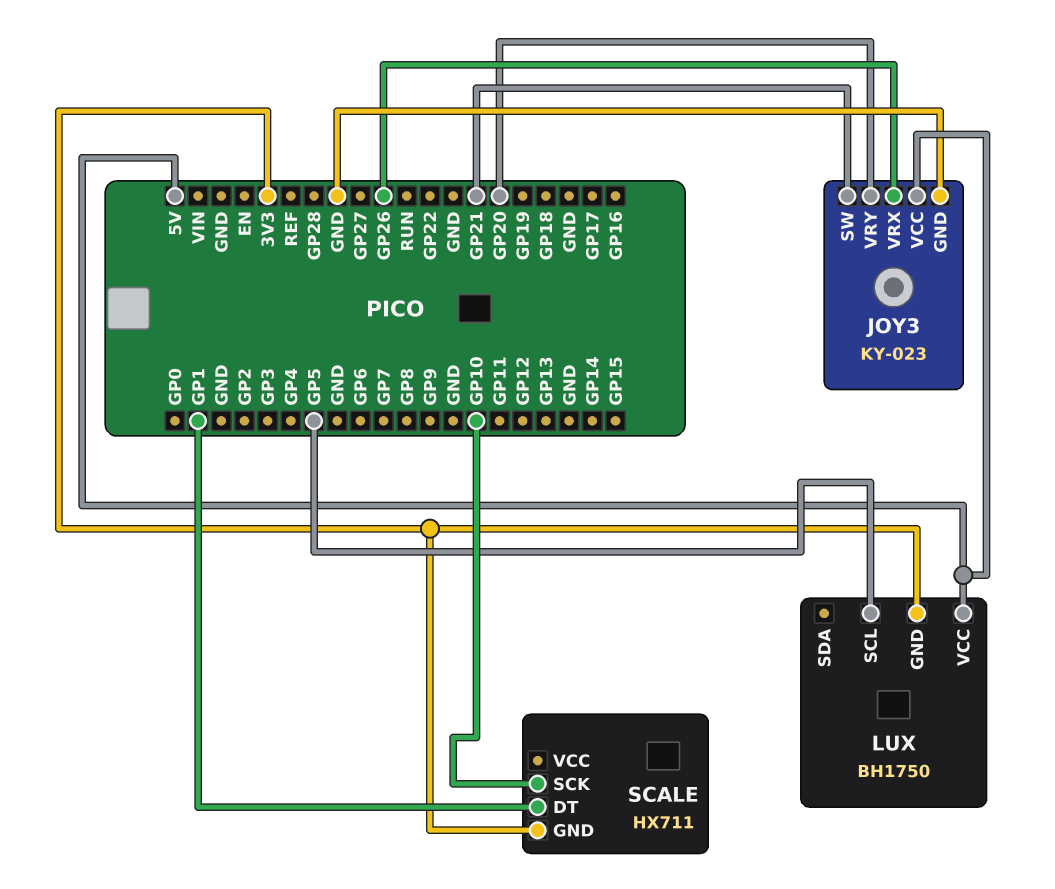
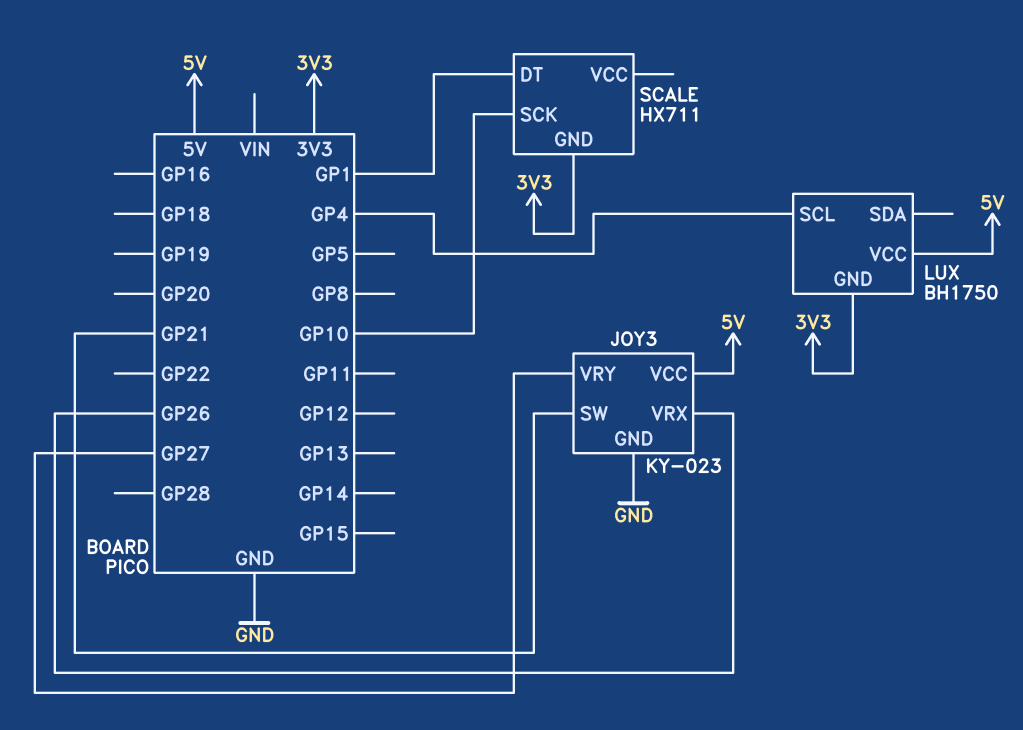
JOY3 pin VRY: GP20 -> GP27
LUX pin SCL: GP5 -> GP4

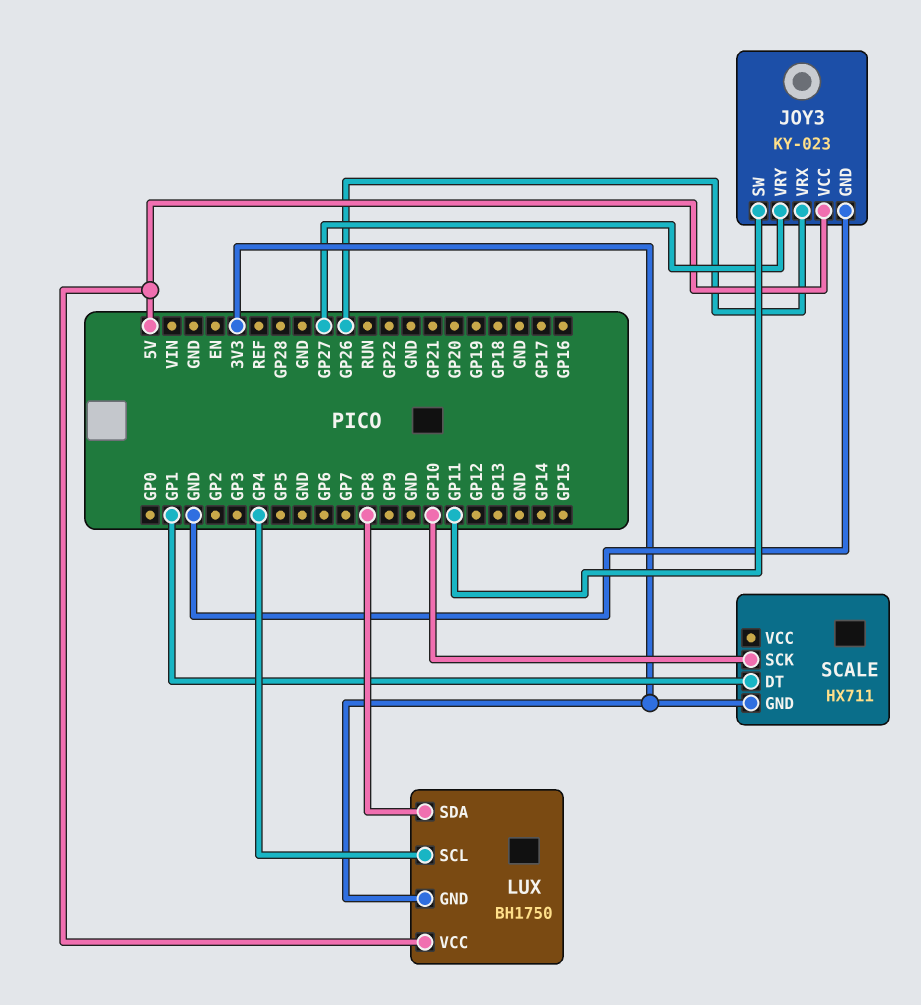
JOY3 pin SW: GP21 -> GP11
LUX pin SDA: none -> GP8

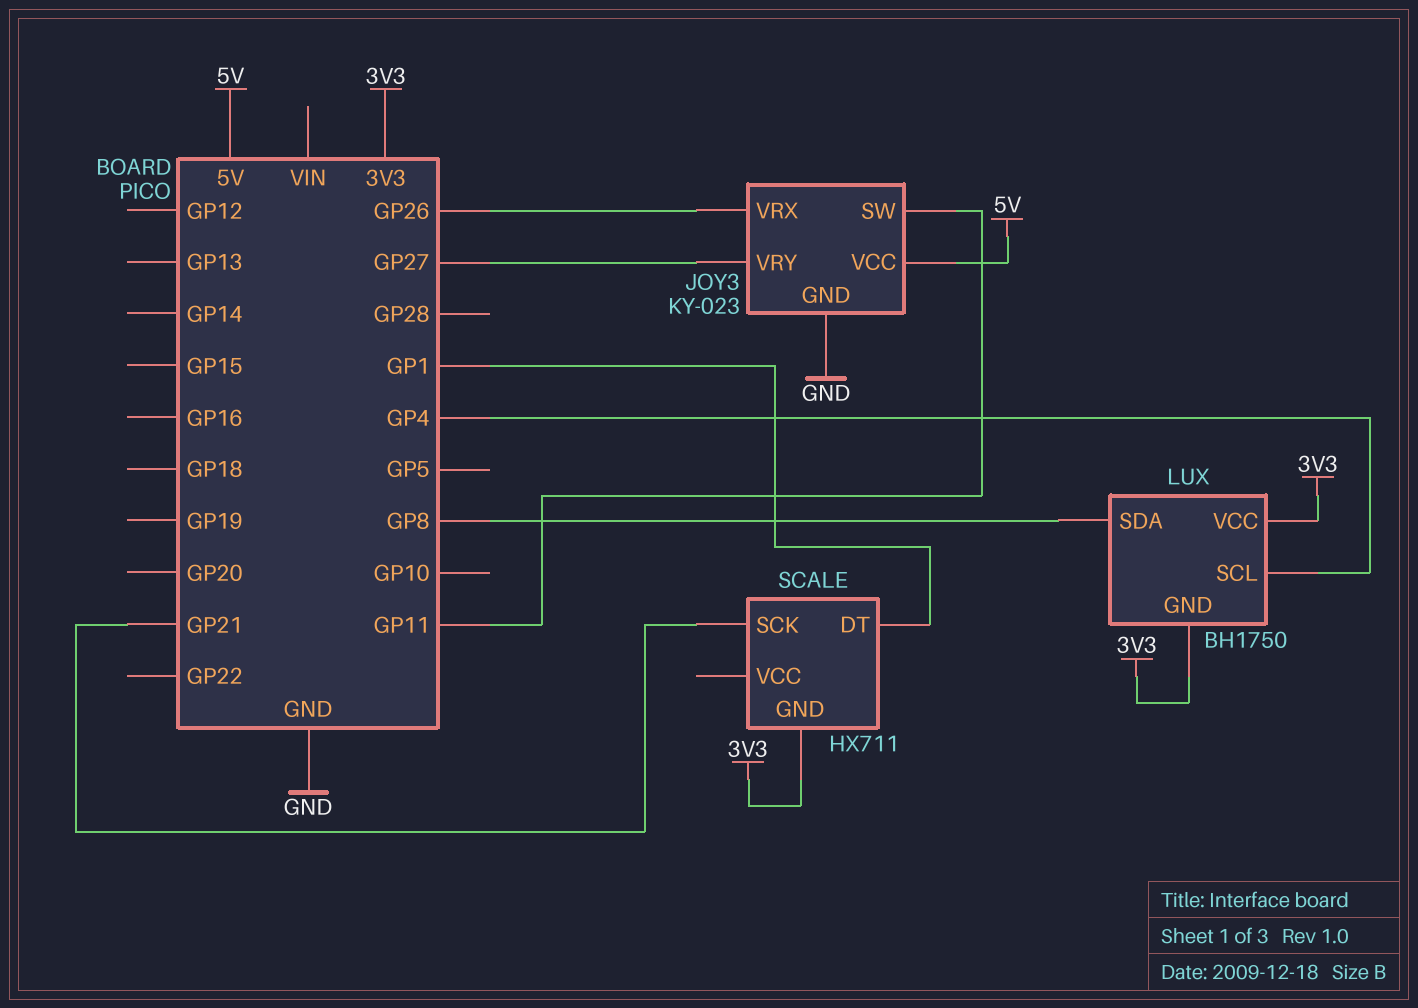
LUX pin VCC: 5V -> 3V3
SCALE pin SCK: GP10 -> GP21

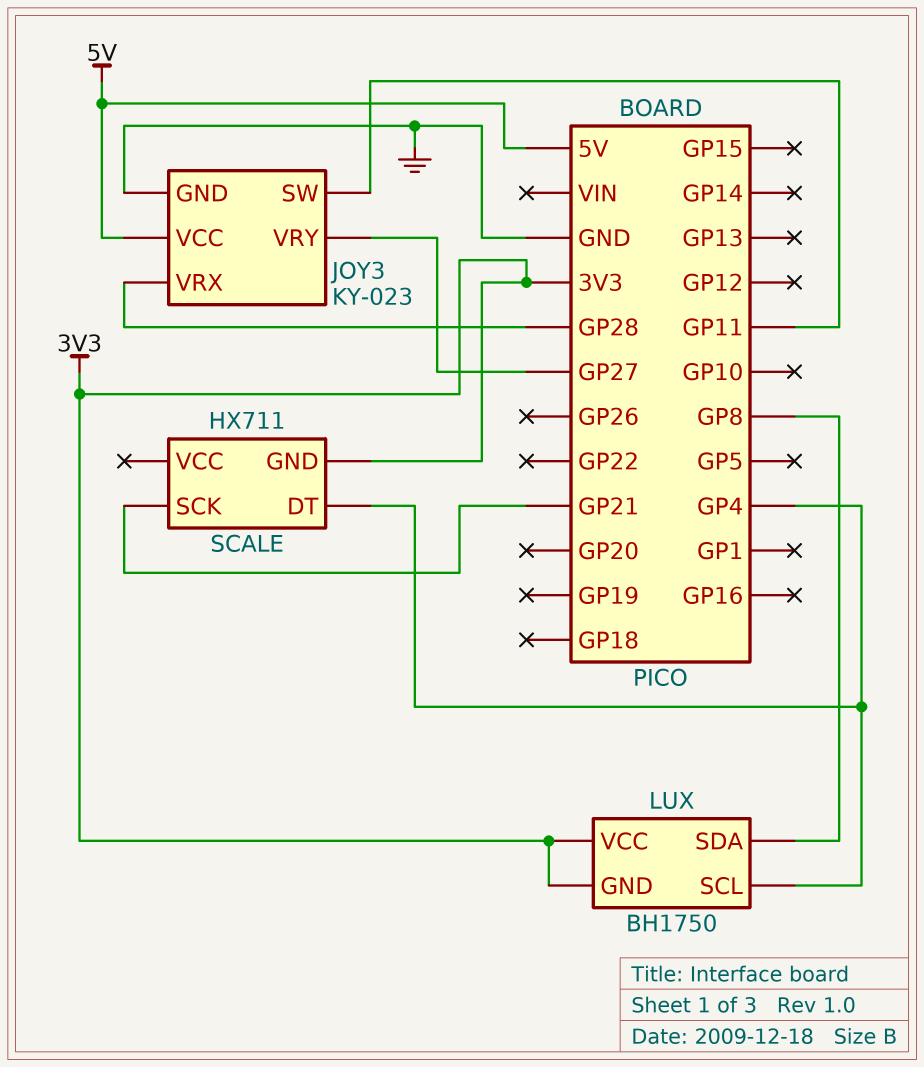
JOY3 pin VRX: GP26 -> GP28
SCALE pin DT: GP1 -> GP4

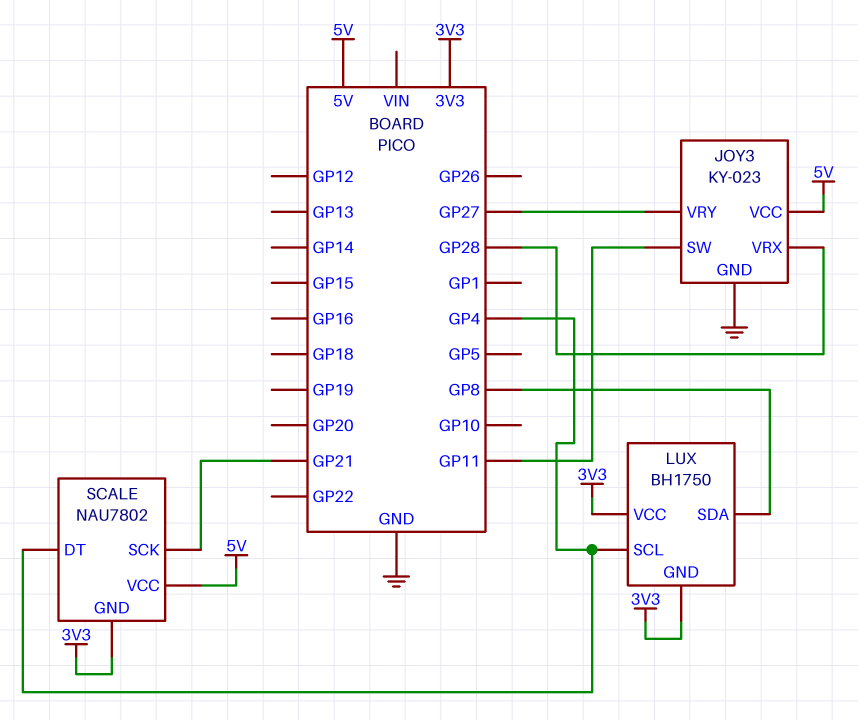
SCALE: HX711 -> NAU7802
SCALE pin VCC: none -> 5V

